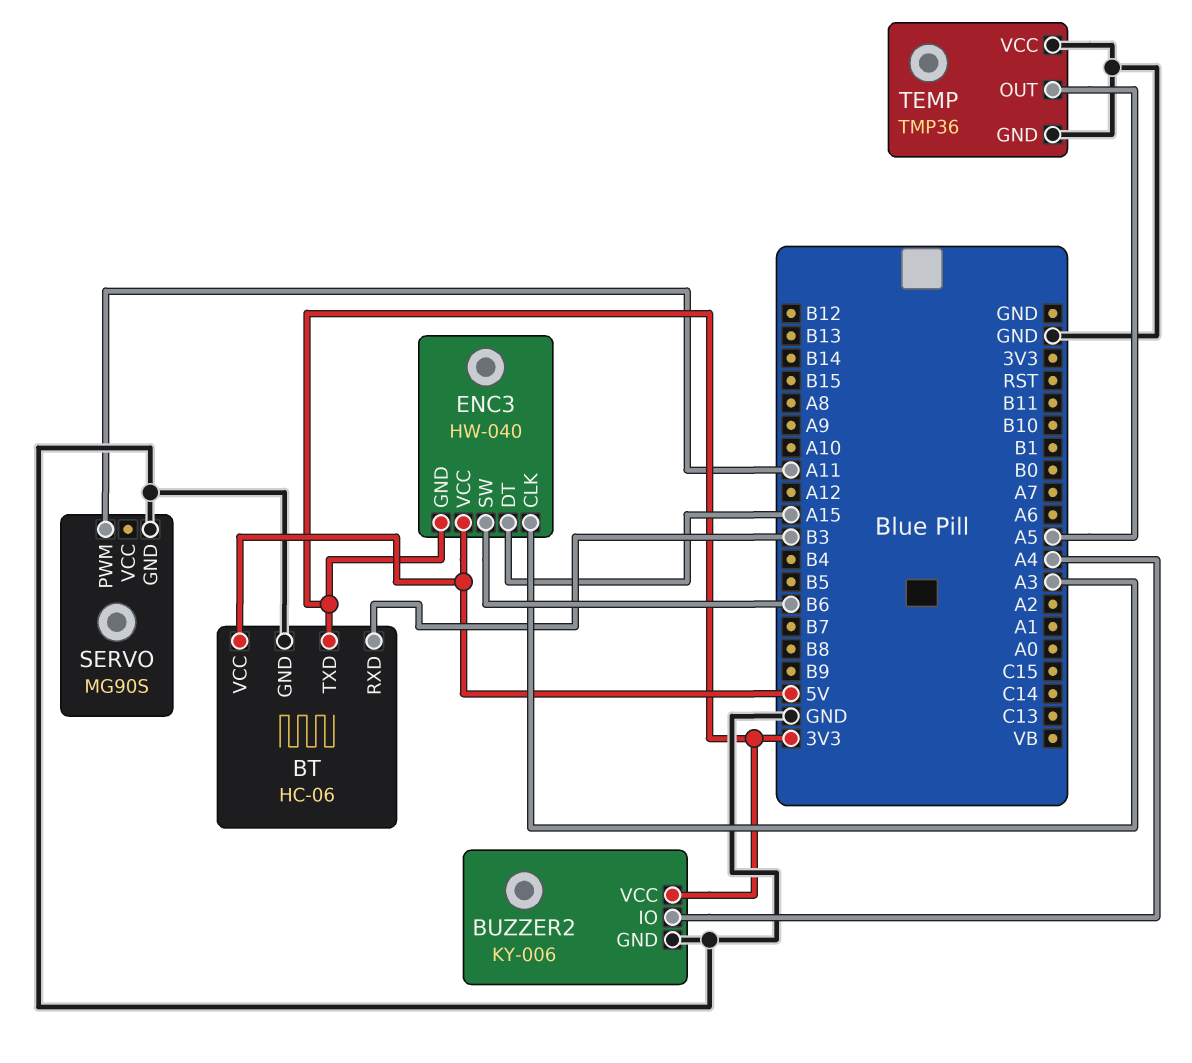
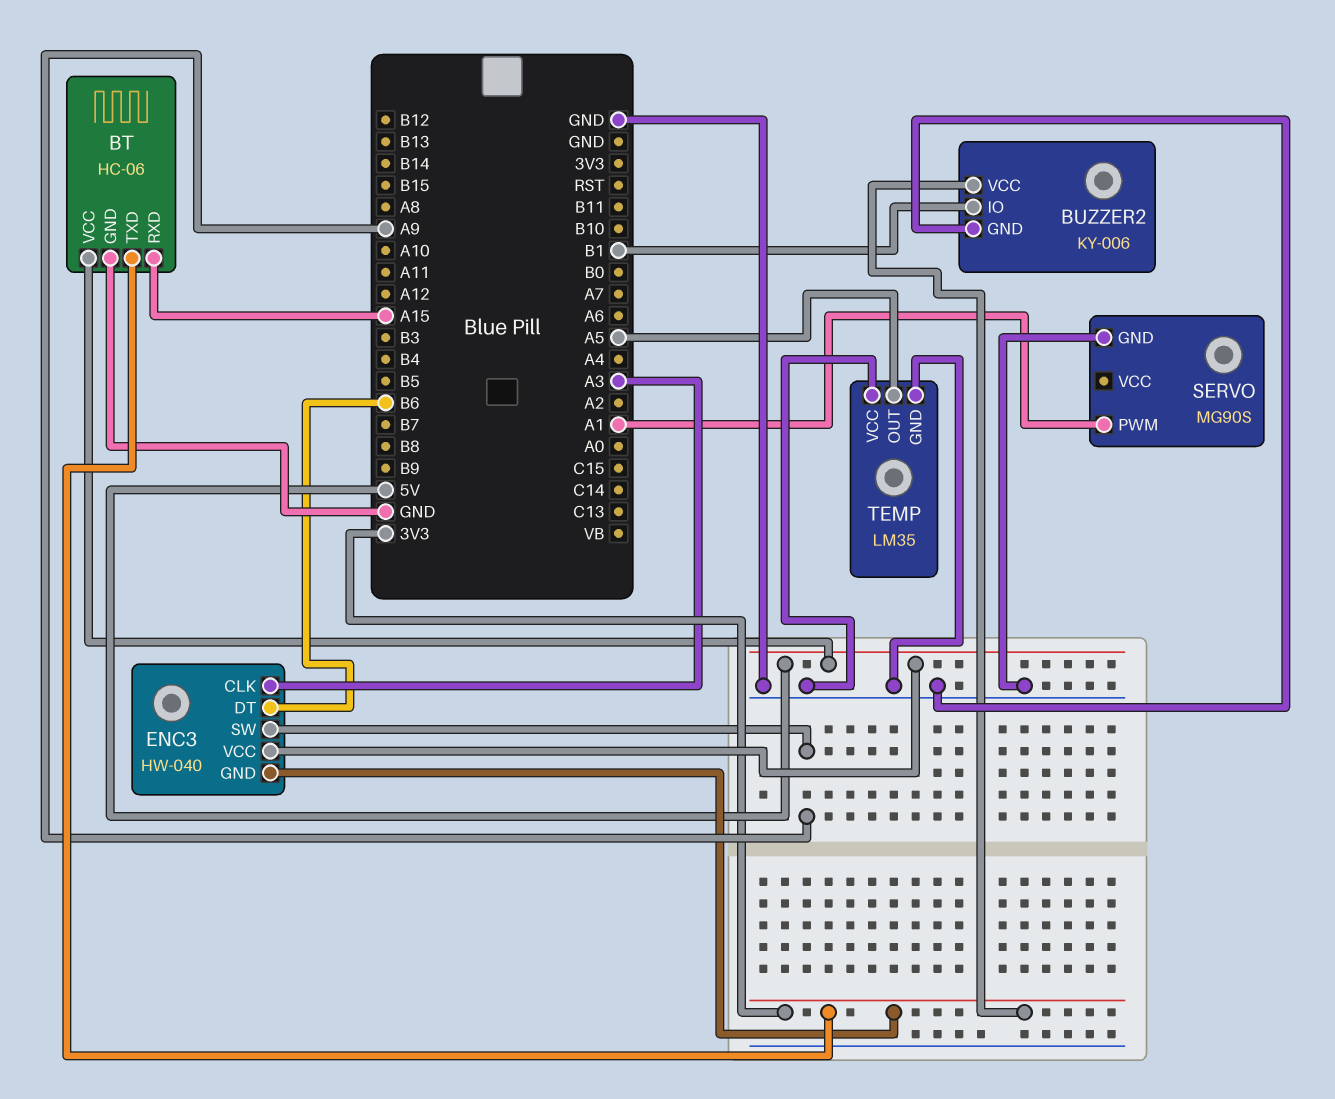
BT pin RXD: B3 -> A15
BUZZER2 pin IO: A4 -> B1
ENC3 pin DT: A15 -> B6
ENC3 pin SW: B6 -> A9
SERVO pin PWM: A11 -> A1
TEMP: TMP36 -> LM35

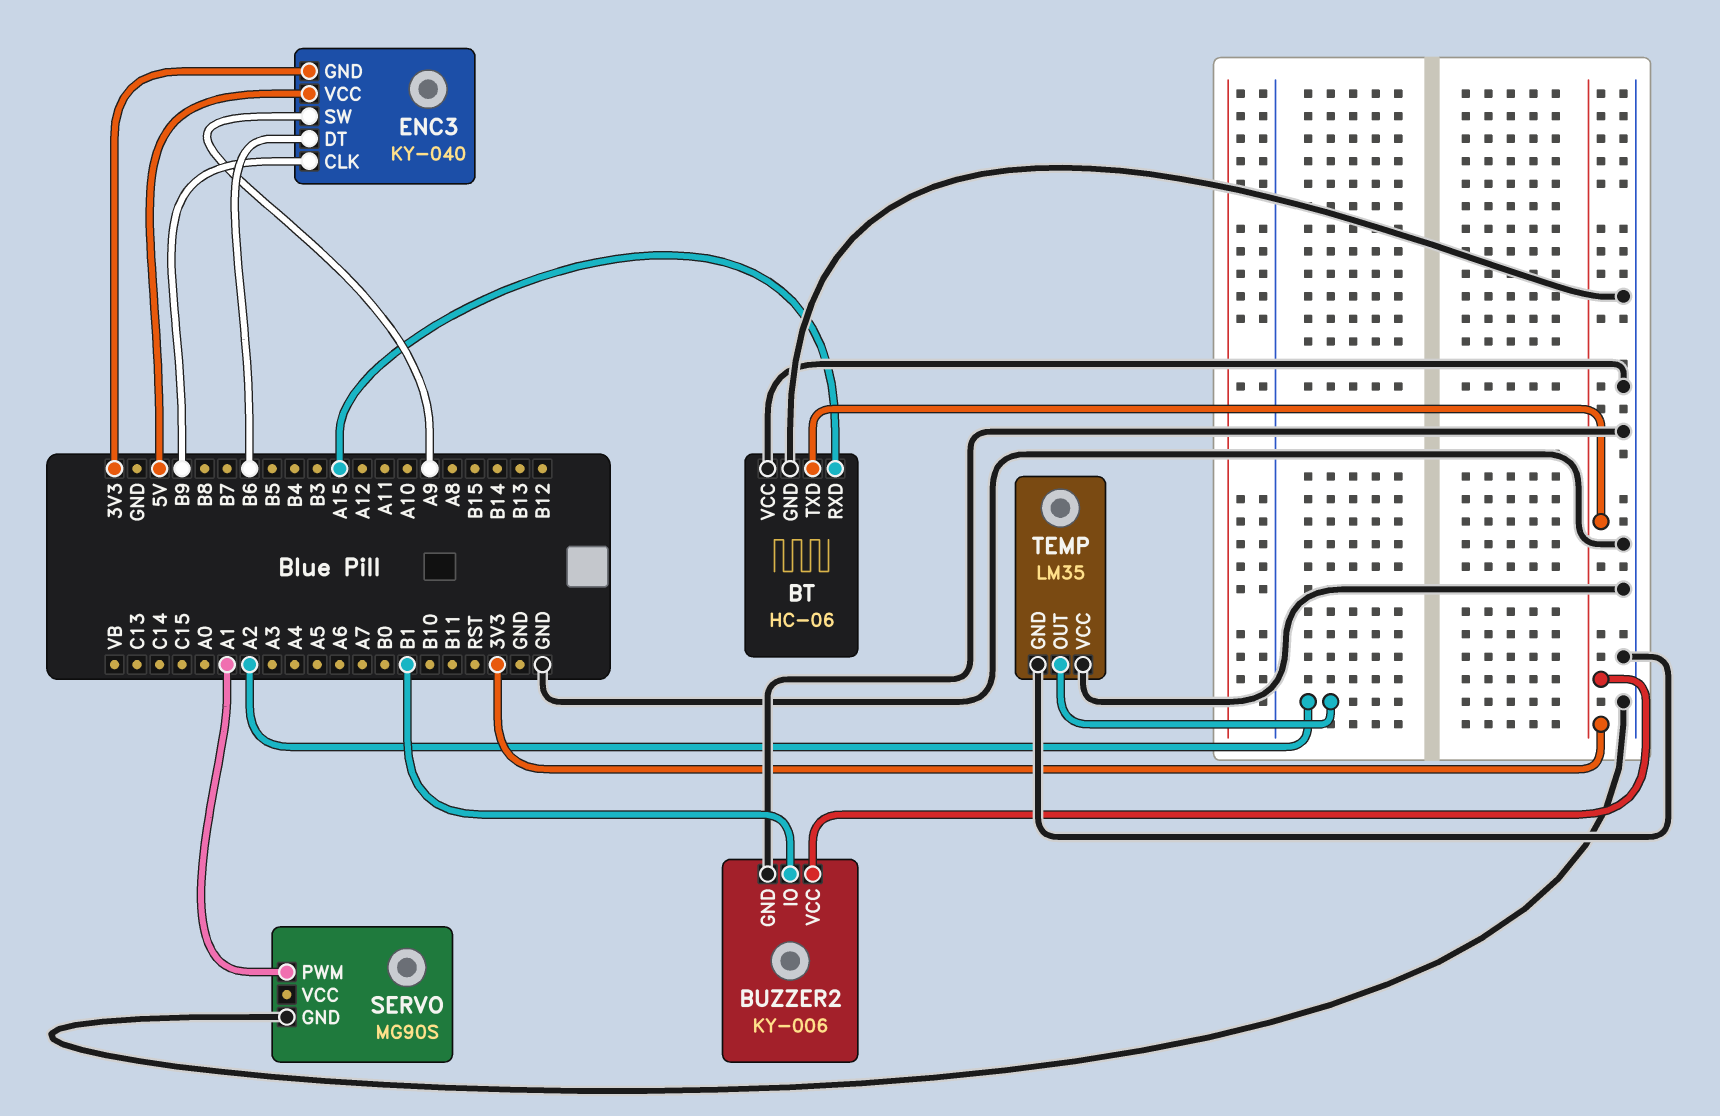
BT pin VCC: 5V -> GND
ENC3: HW-040 -> KY-040
ENC3 pin CLK: A3 -> B9
TEMP pin OUT: A5 -> A2

